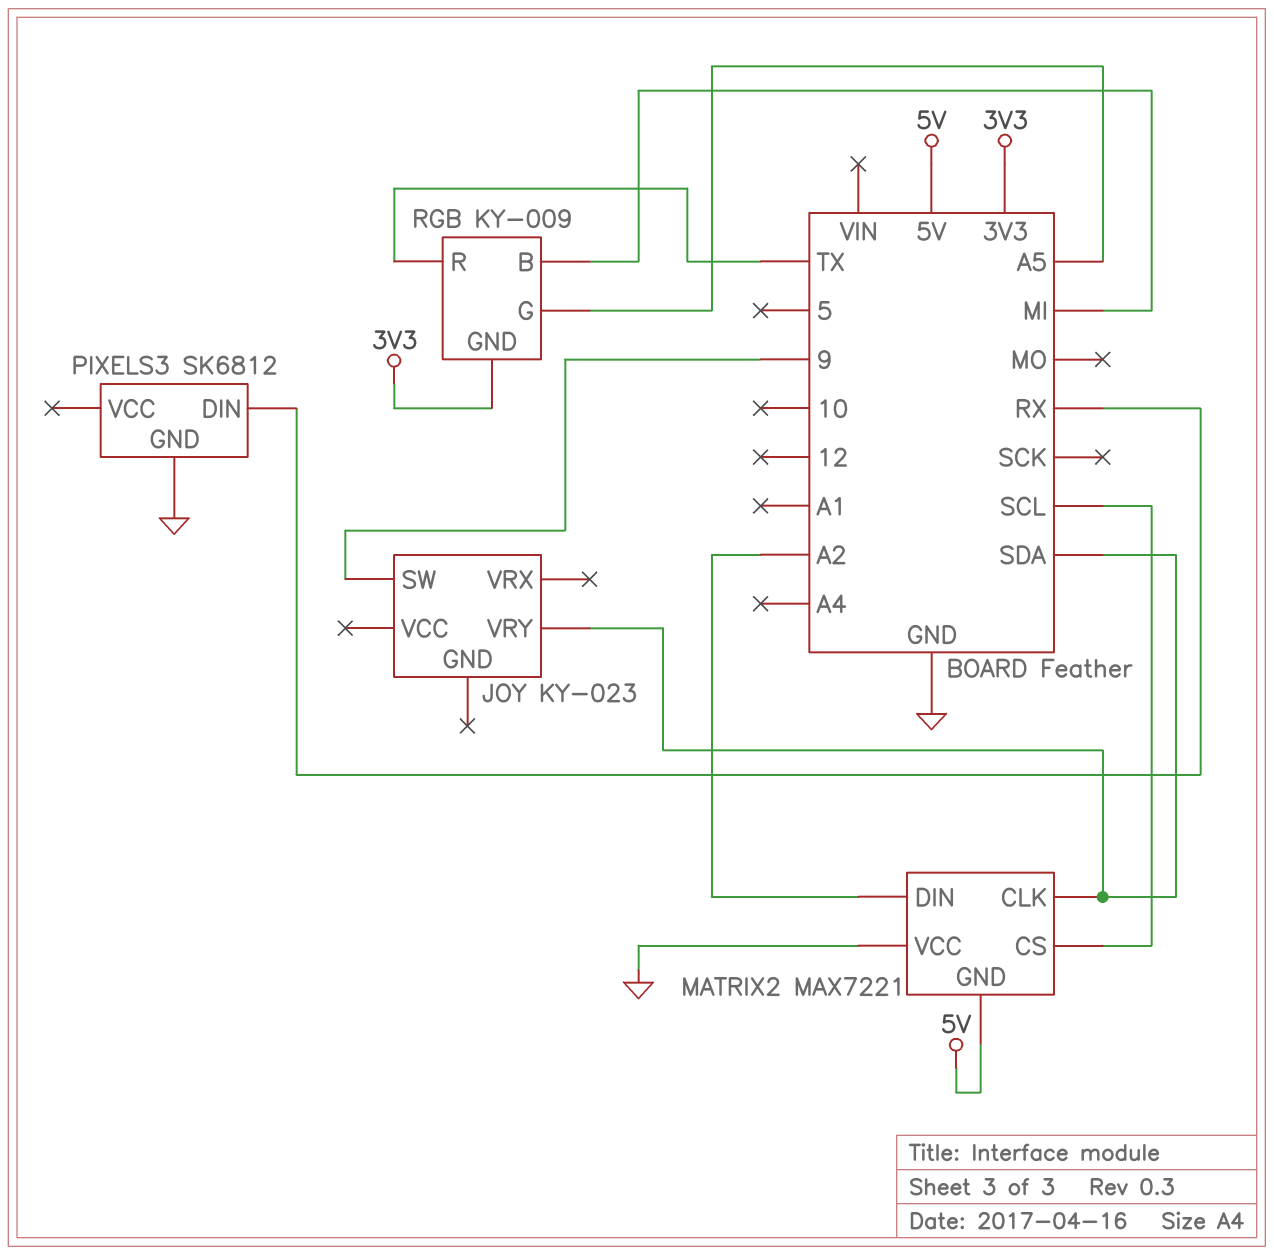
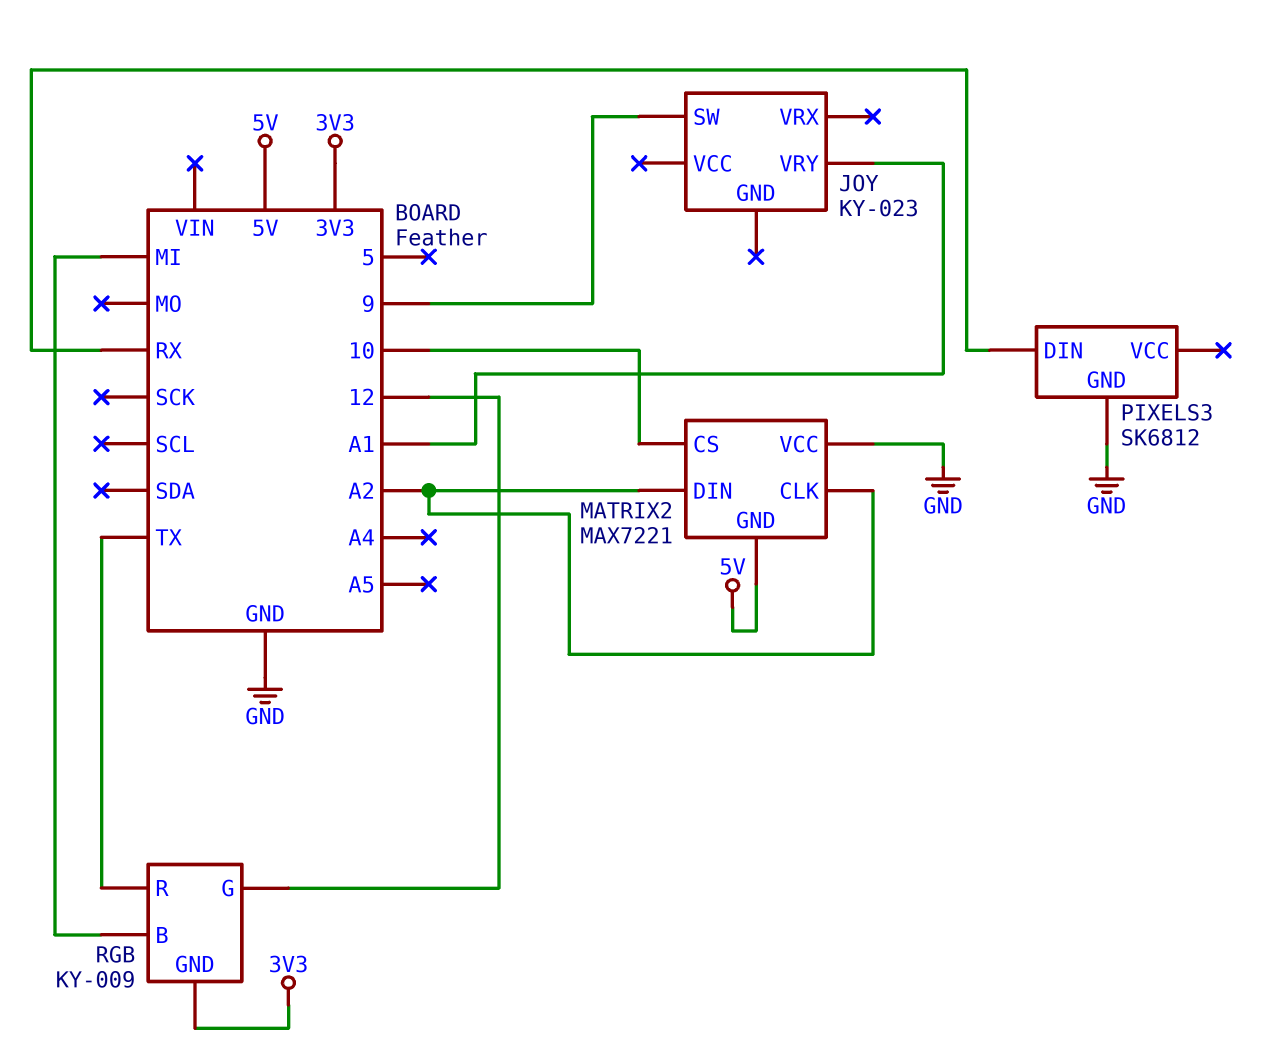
JOY pin VRY: SDA -> A1
MATRIX2 pin CLK: SDA -> A2
MATRIX2 pin CS: SCL -> 10
RGB pin G: A5 -> 12

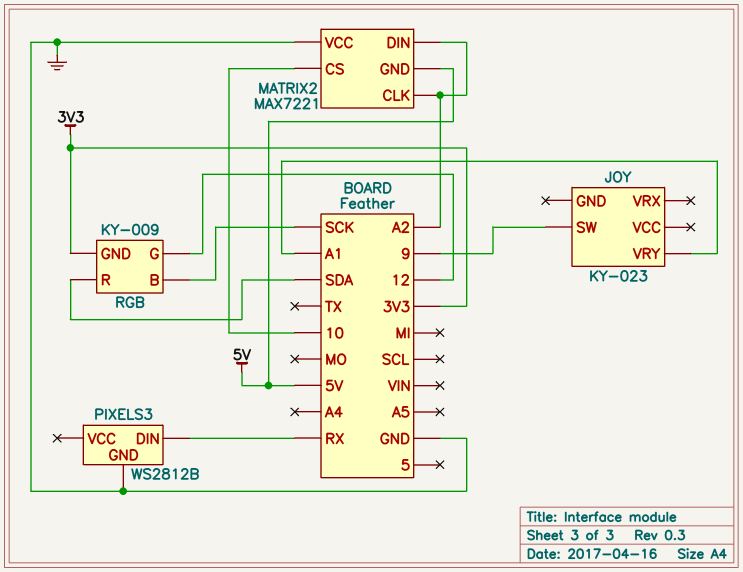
PIXELS3: SK6812 -> WS2812B
RGB pin B: MI -> SCK
RGB pin R: TX -> SDA

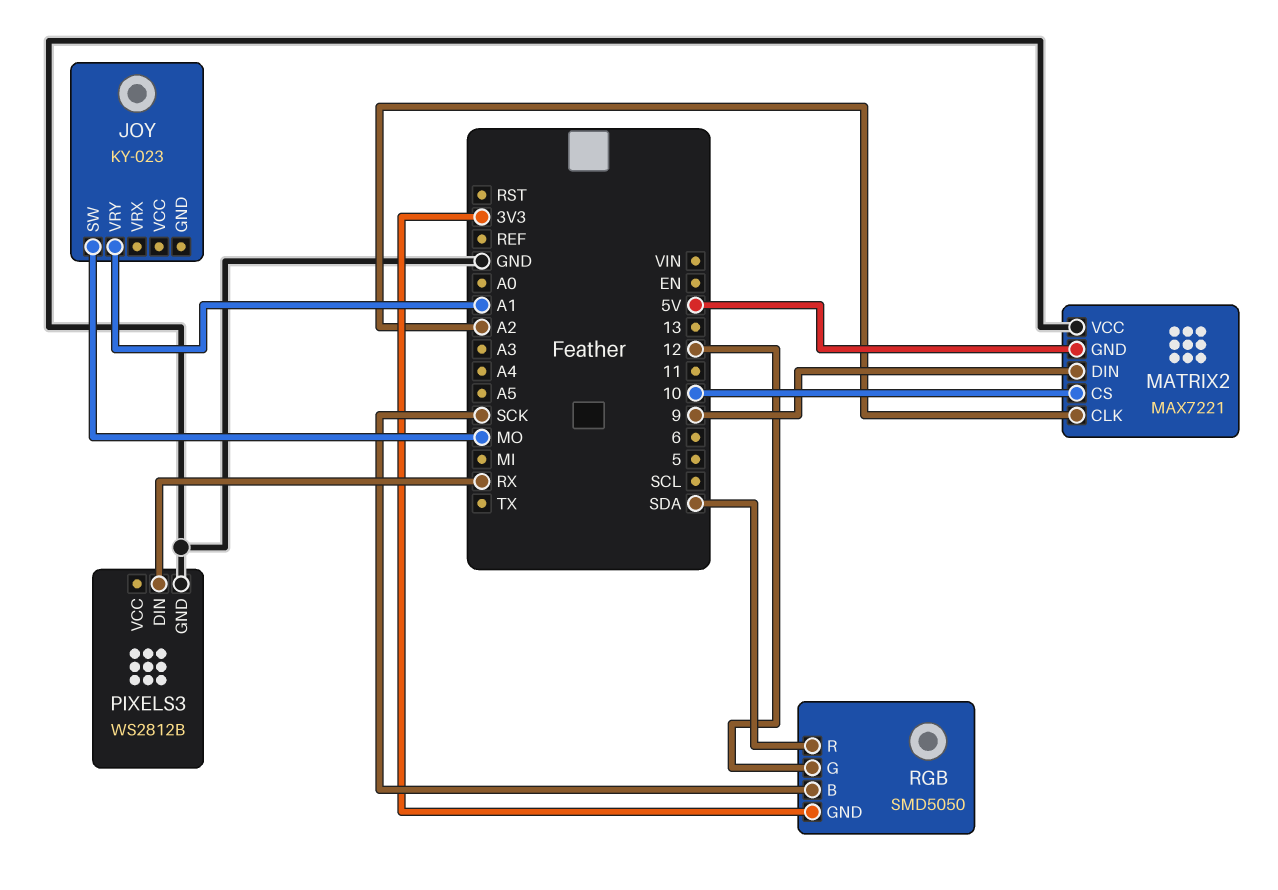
JOY pin SW: 9 -> MO
MATRIX2 pin DIN: A2 -> 9
RGB: KY-009 -> SMD5050

